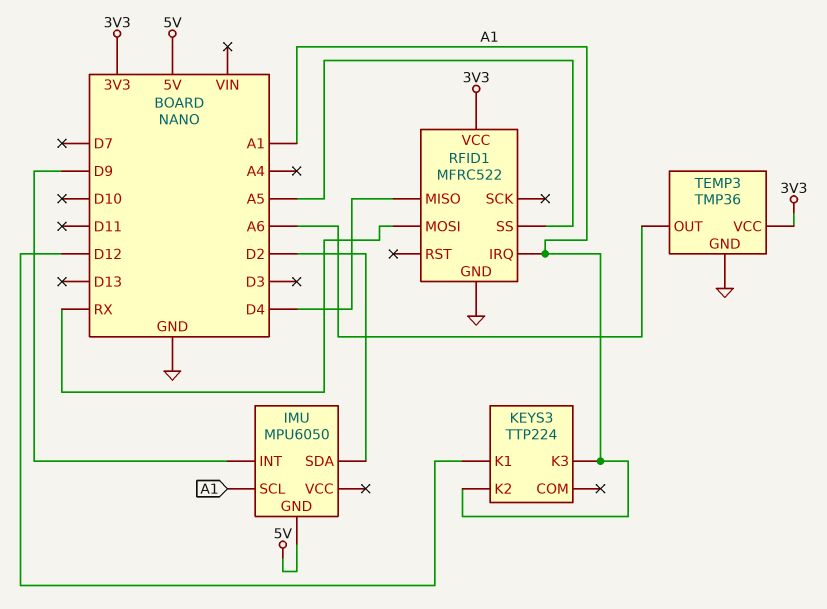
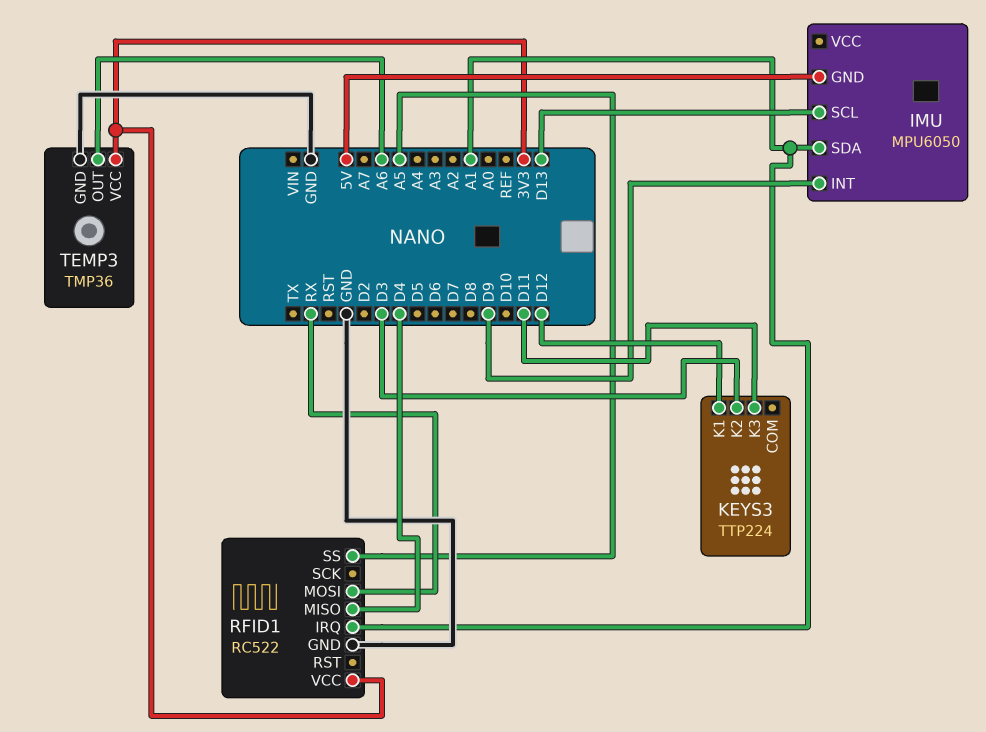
IMU pin SCL: A1 -> D13
IMU pin SDA: D2 -> A1
KEYS3 pin K2: A1 -> D3
KEYS3 pin K3: A1 -> D11
RFID1: MFRC522 -> RC522

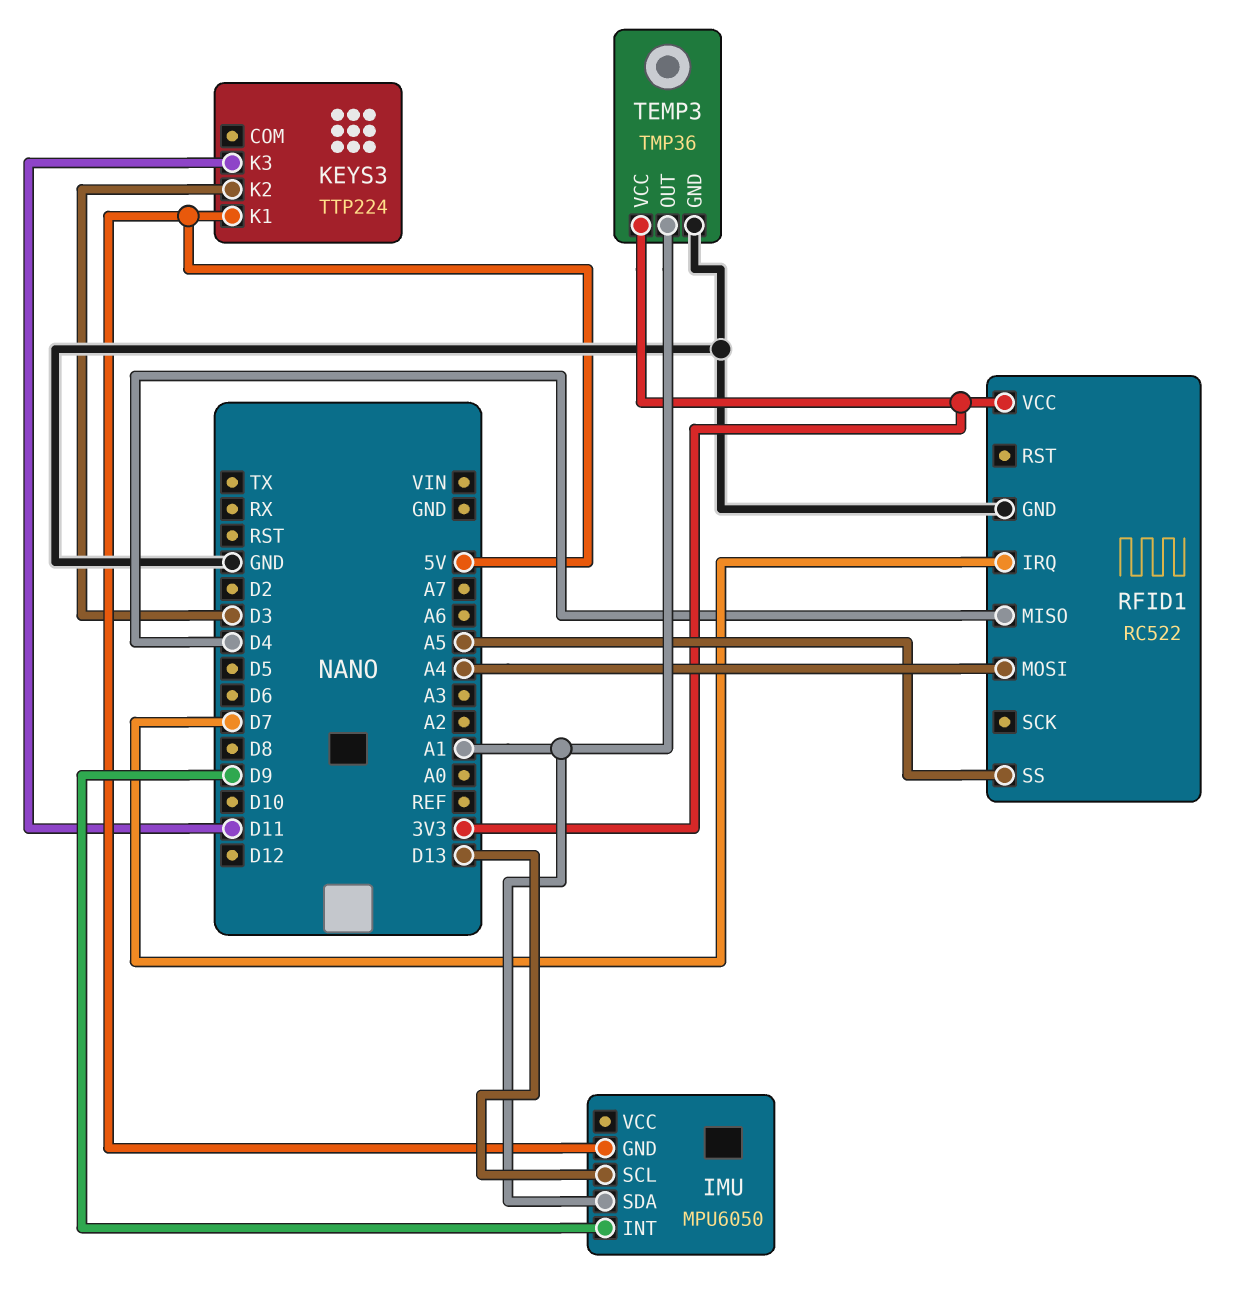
KEYS3 pin K1: D12 -> 5V
RFID1 pin IRQ: A1 -> D7
RFID1 pin MOSI: RX -> A4
TEMP3 pin OUT: A6 -> A1

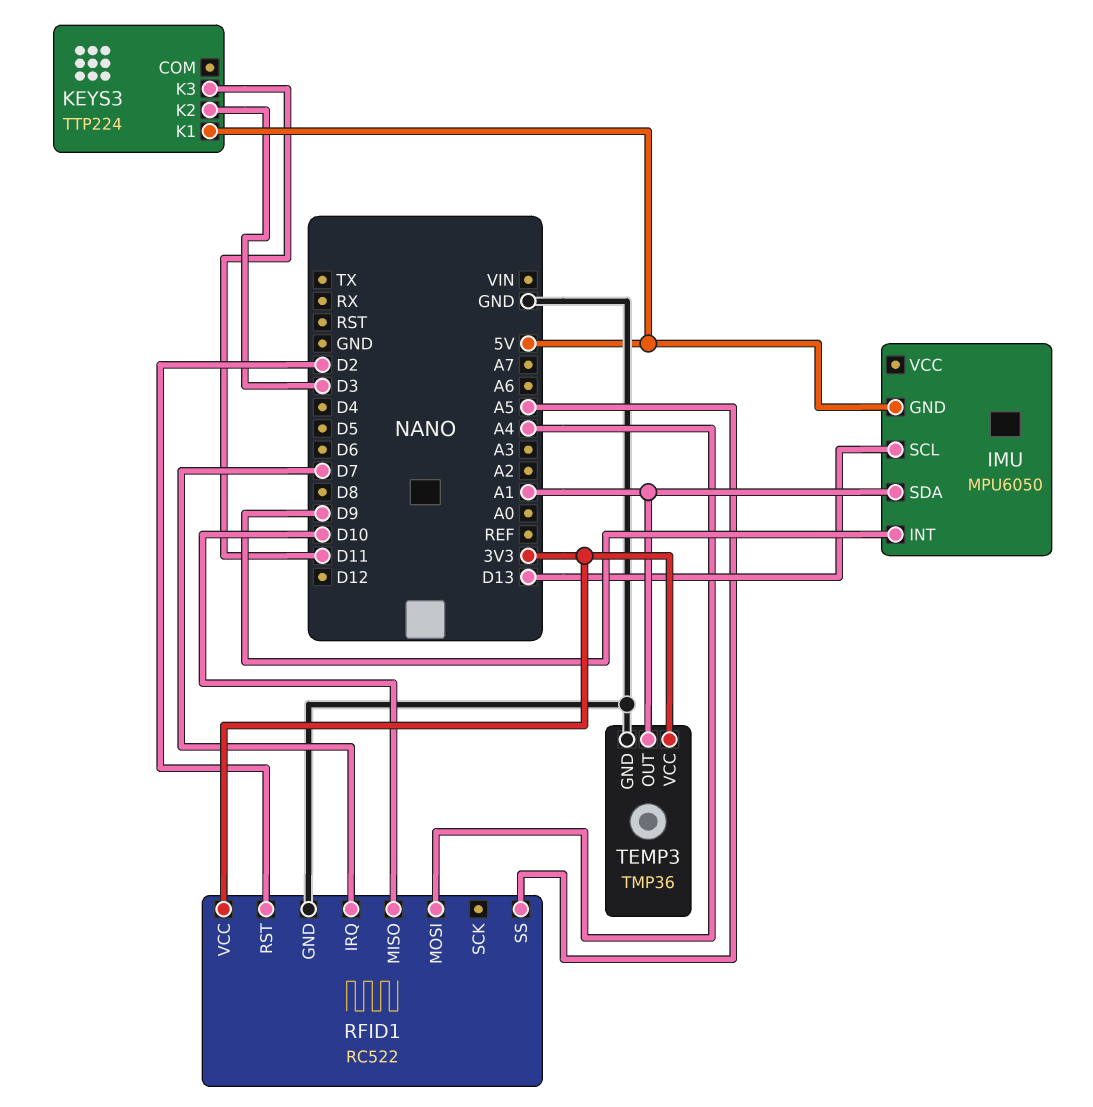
RFID1 pin MISO: D4 -> D10
RFID1 pin RST: none -> D2

